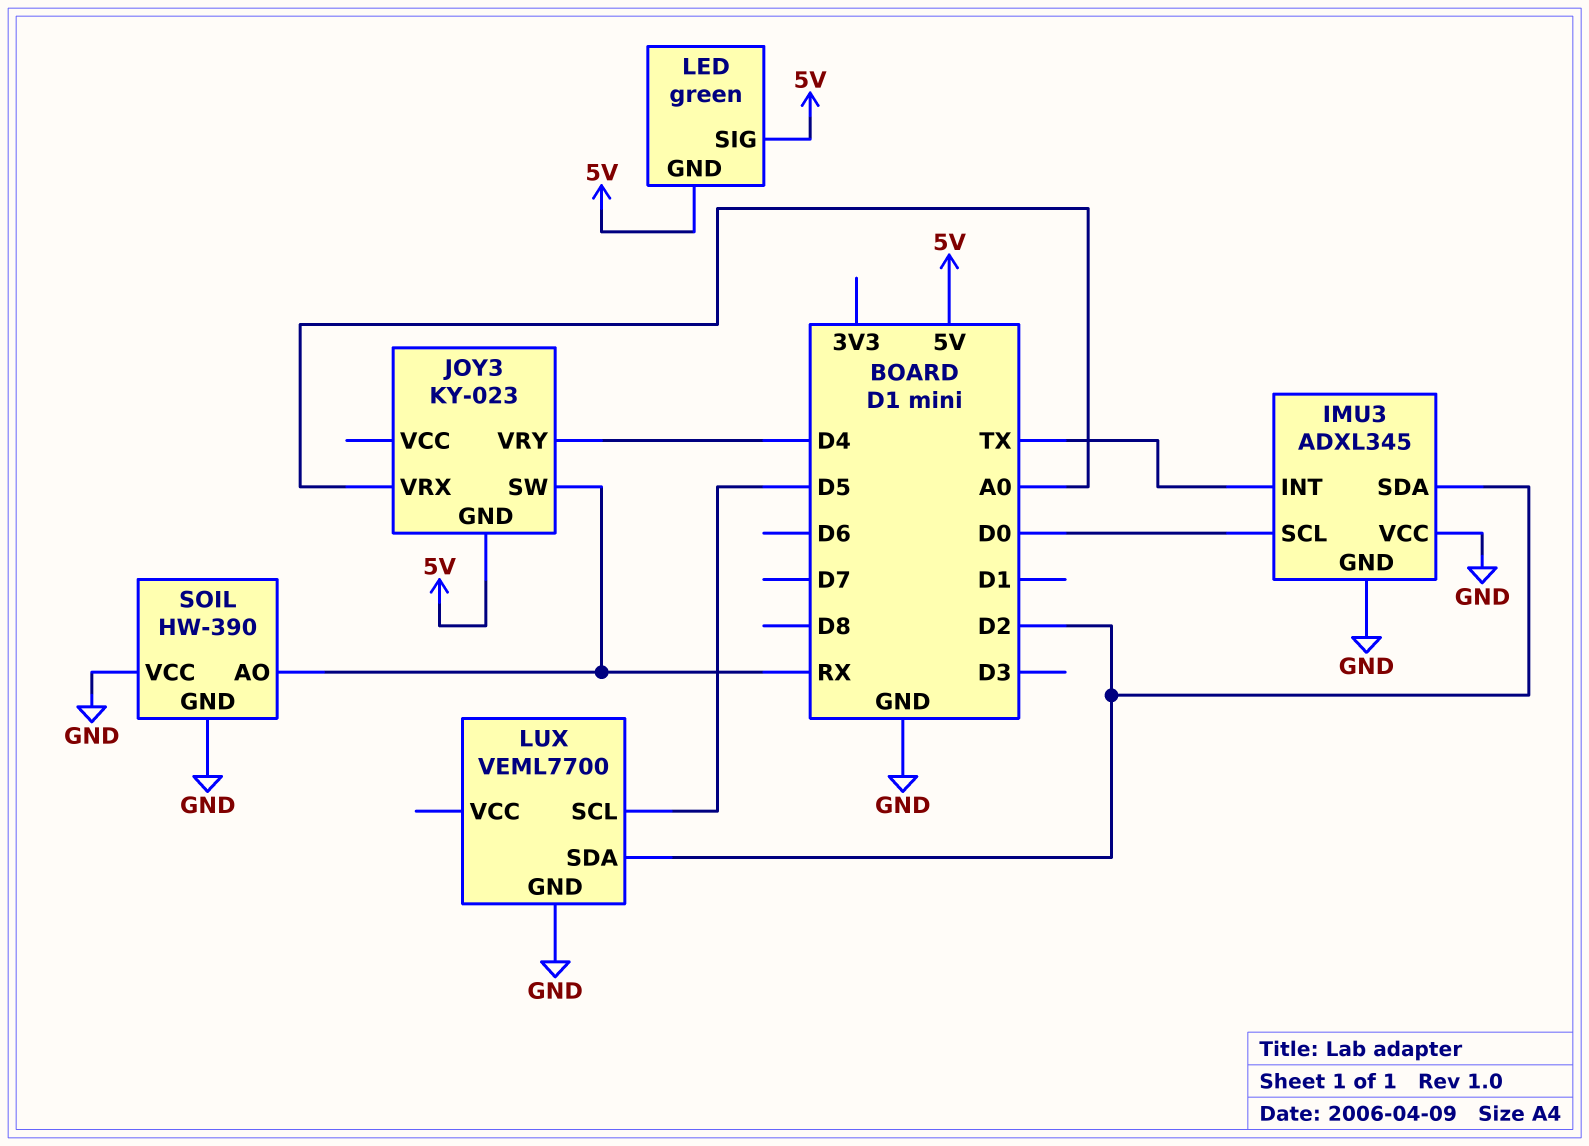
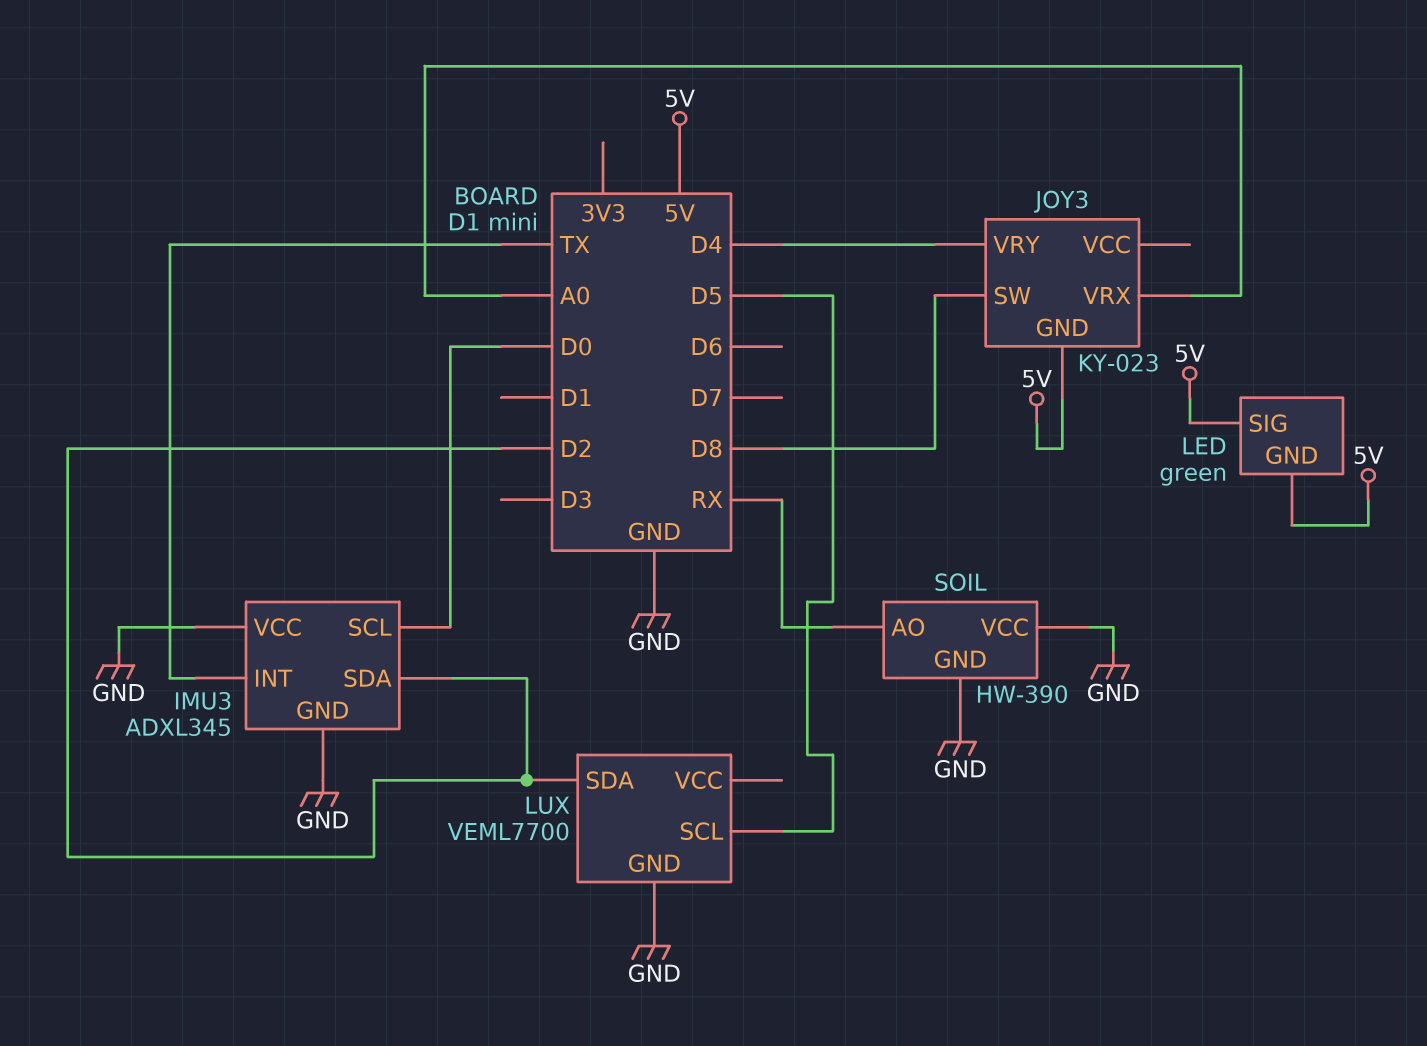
JOY3 pin SW: RX -> D8

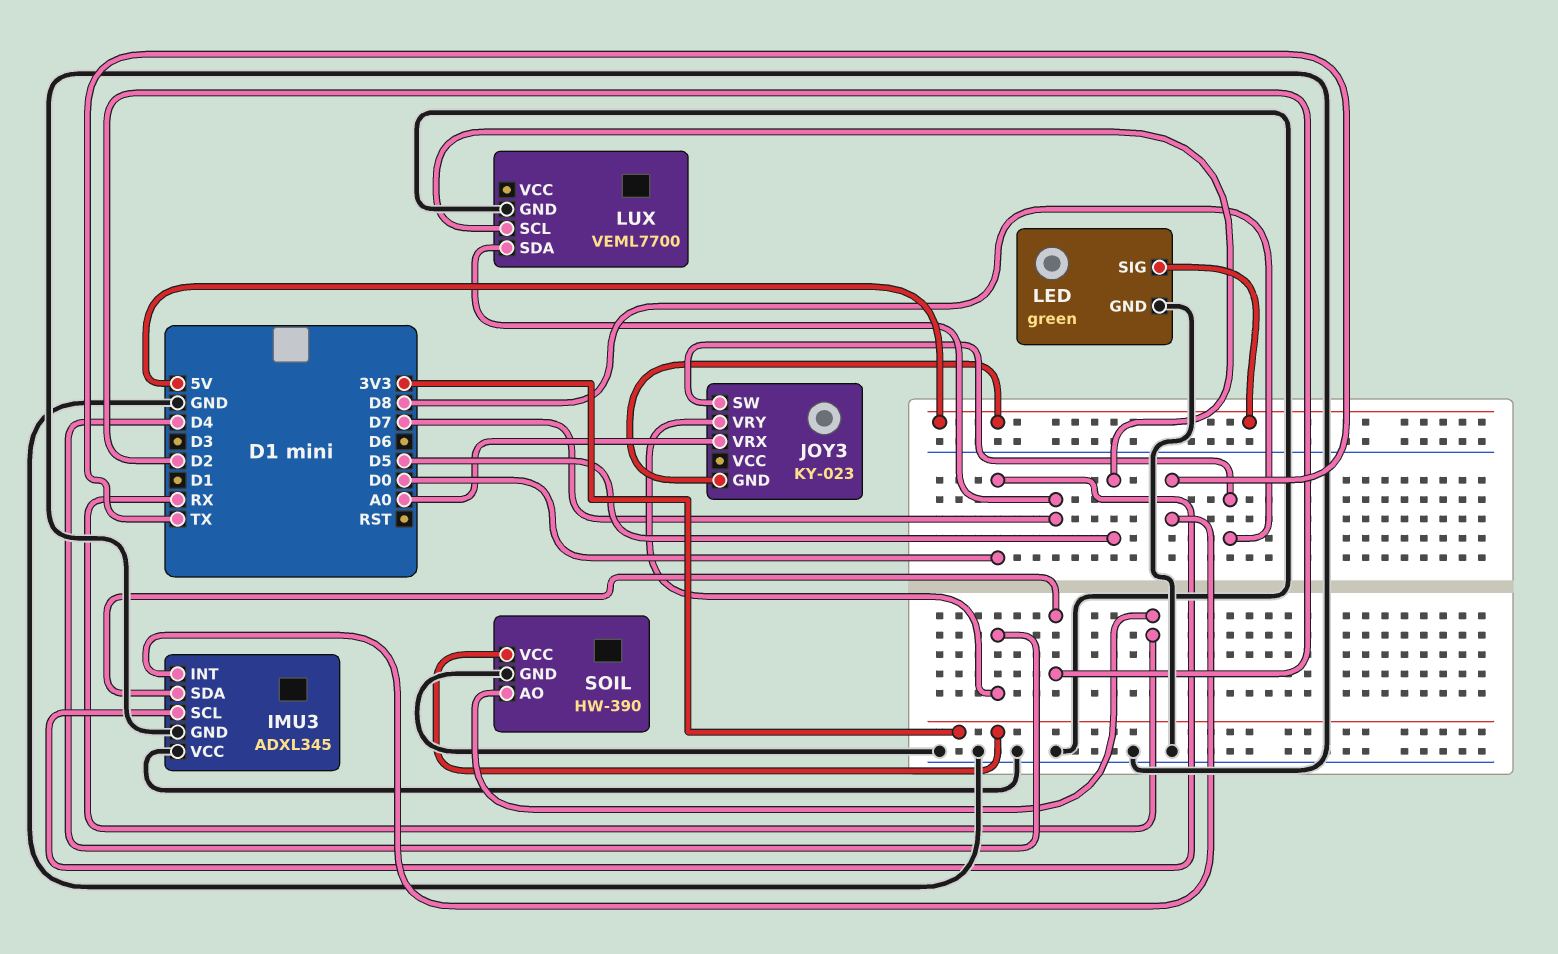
LED pin GND: 5V -> GND
LUX pin SDA: D2 -> D7
SOIL pin VCC: GND -> 3V3

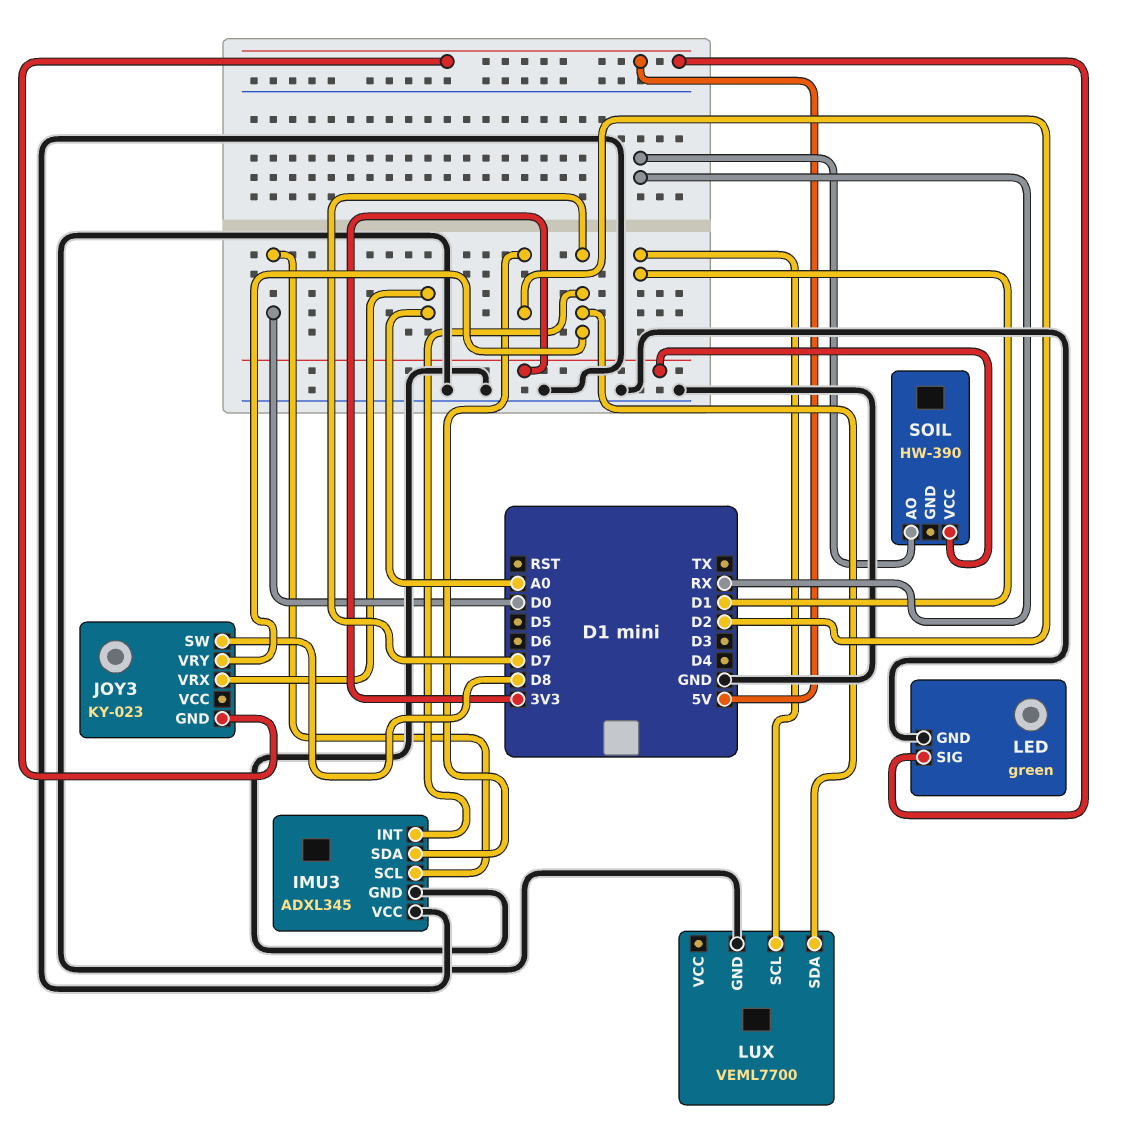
IMU3 pin INT: TX -> D7
JOY3 pin VRY: D4 -> D7
LUX pin SCL: D5 -> D1
SOIL pin GND: GND -> none

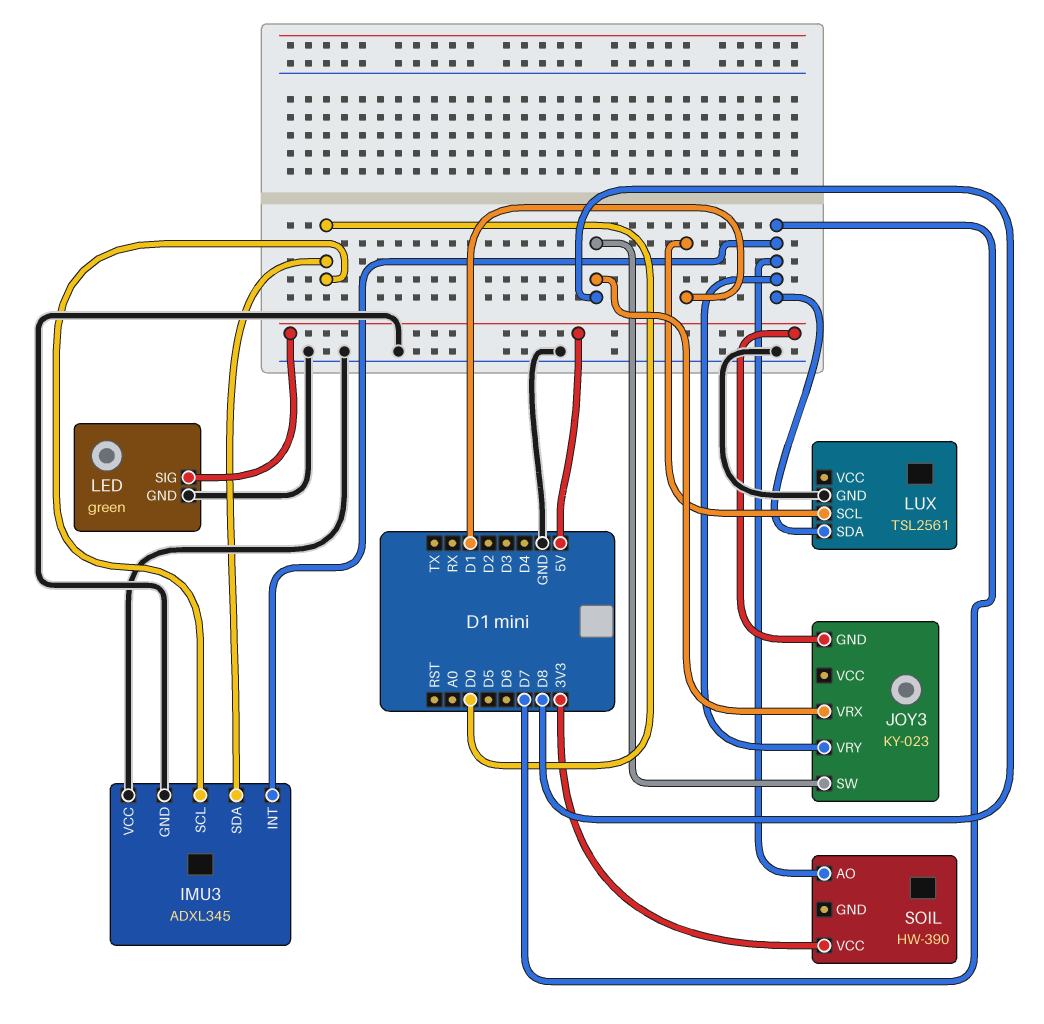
IMU3 pin SDA: D2 -> D0
JOY3 pin VRX: A0 -> D8
LUX: VEML7700 -> TSL2561
SOIL pin AO: RX -> D7

